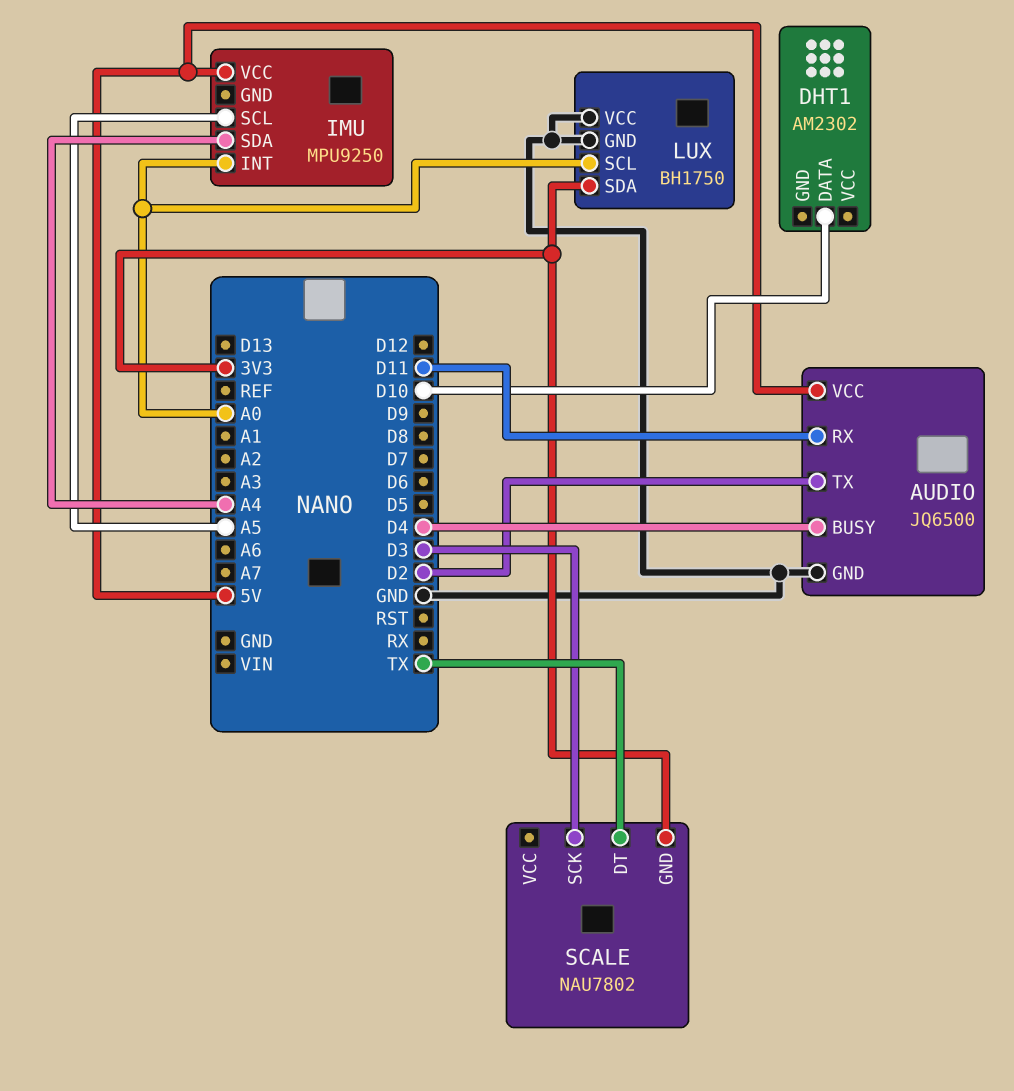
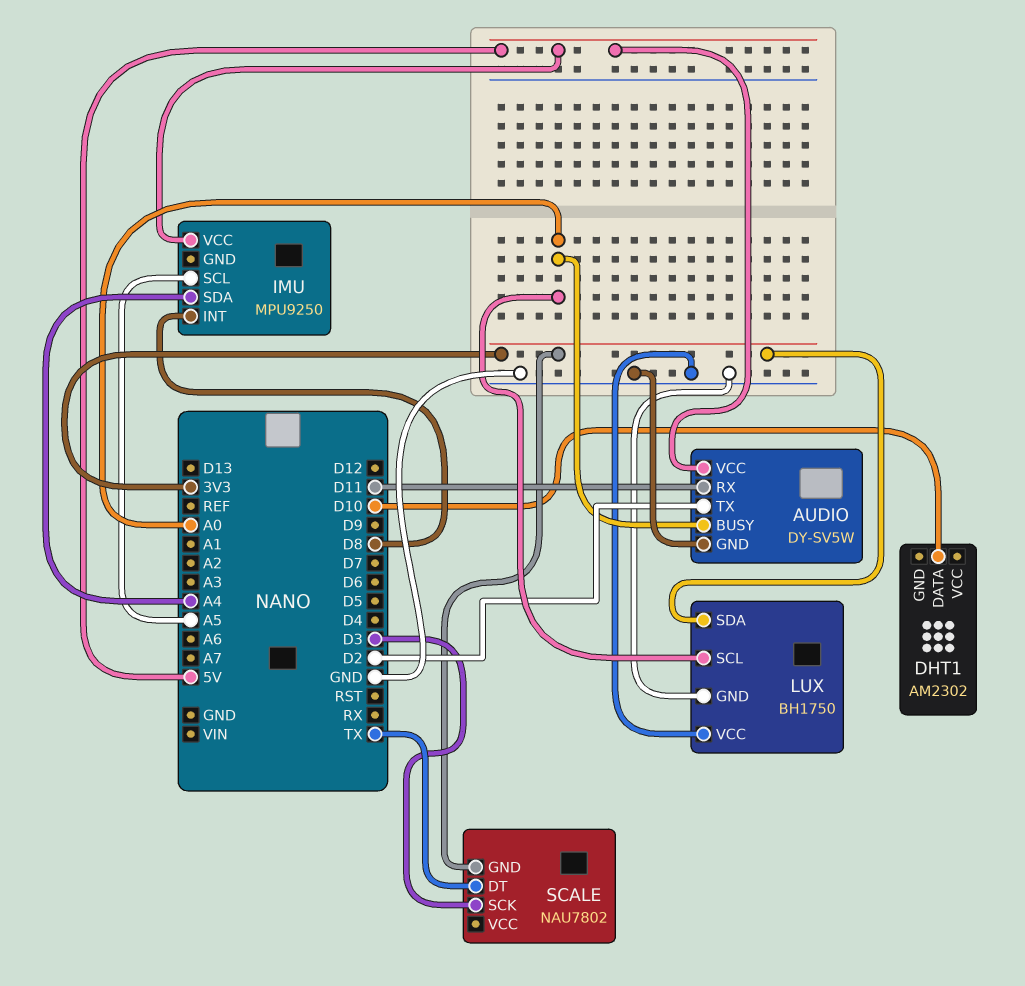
AUDIO: JQ6500 -> DY-SV5W
AUDIO pin BUSY: D4 -> A0
IMU pin INT: A0 -> D8

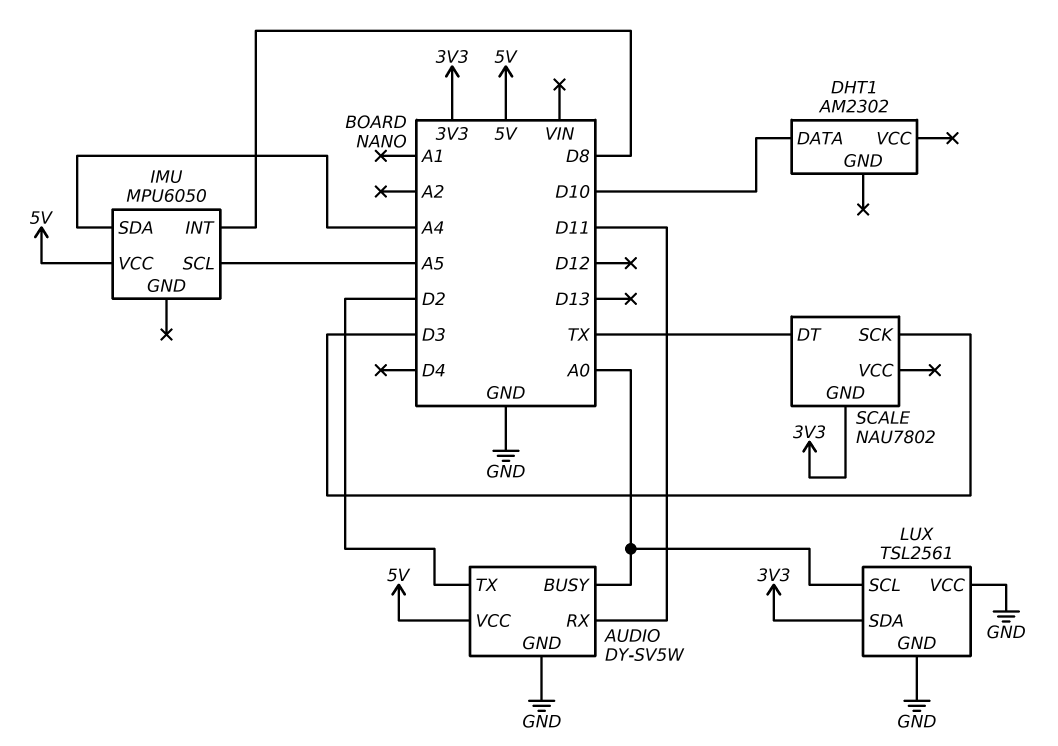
IMU: MPU9250 -> MPU6050
LUX: BH1750 -> TSL2561

